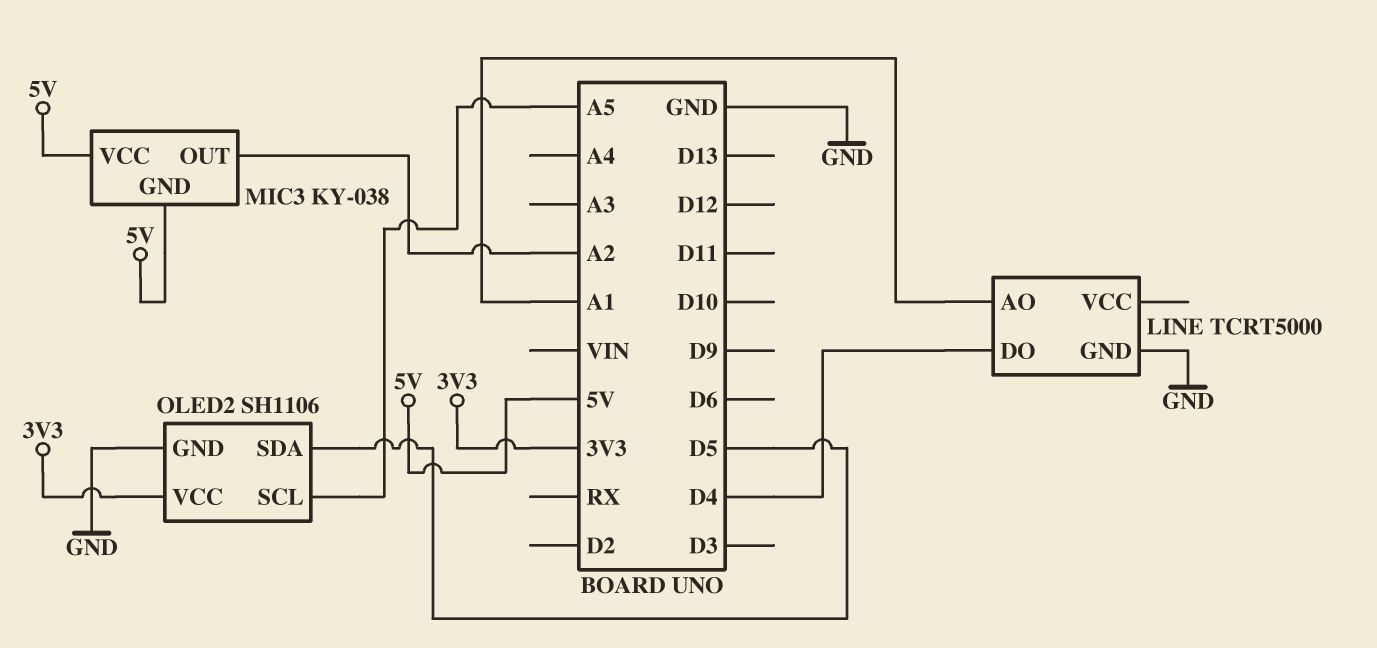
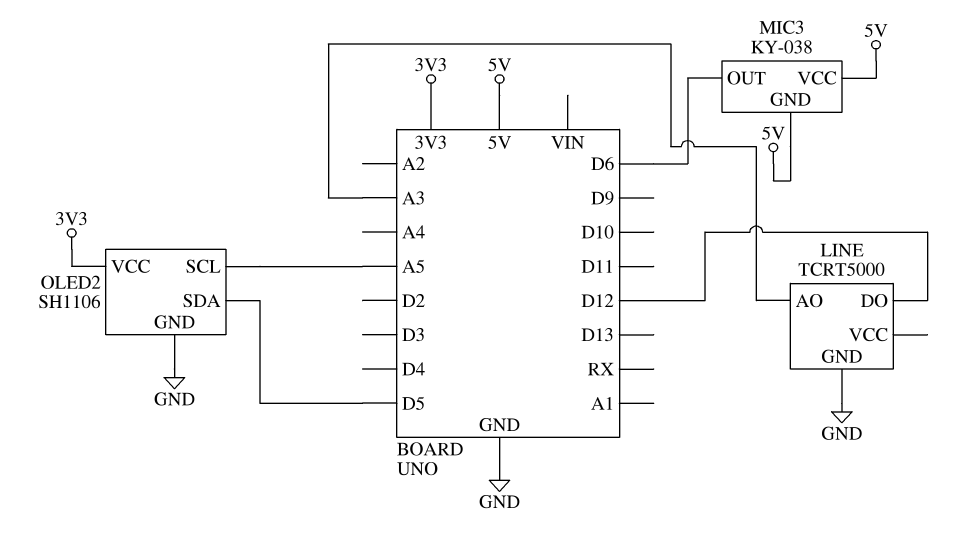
LINE pin AO: A1 -> A3
LINE pin DO: D4 -> D12
MIC3 pin OUT: A2 -> D6

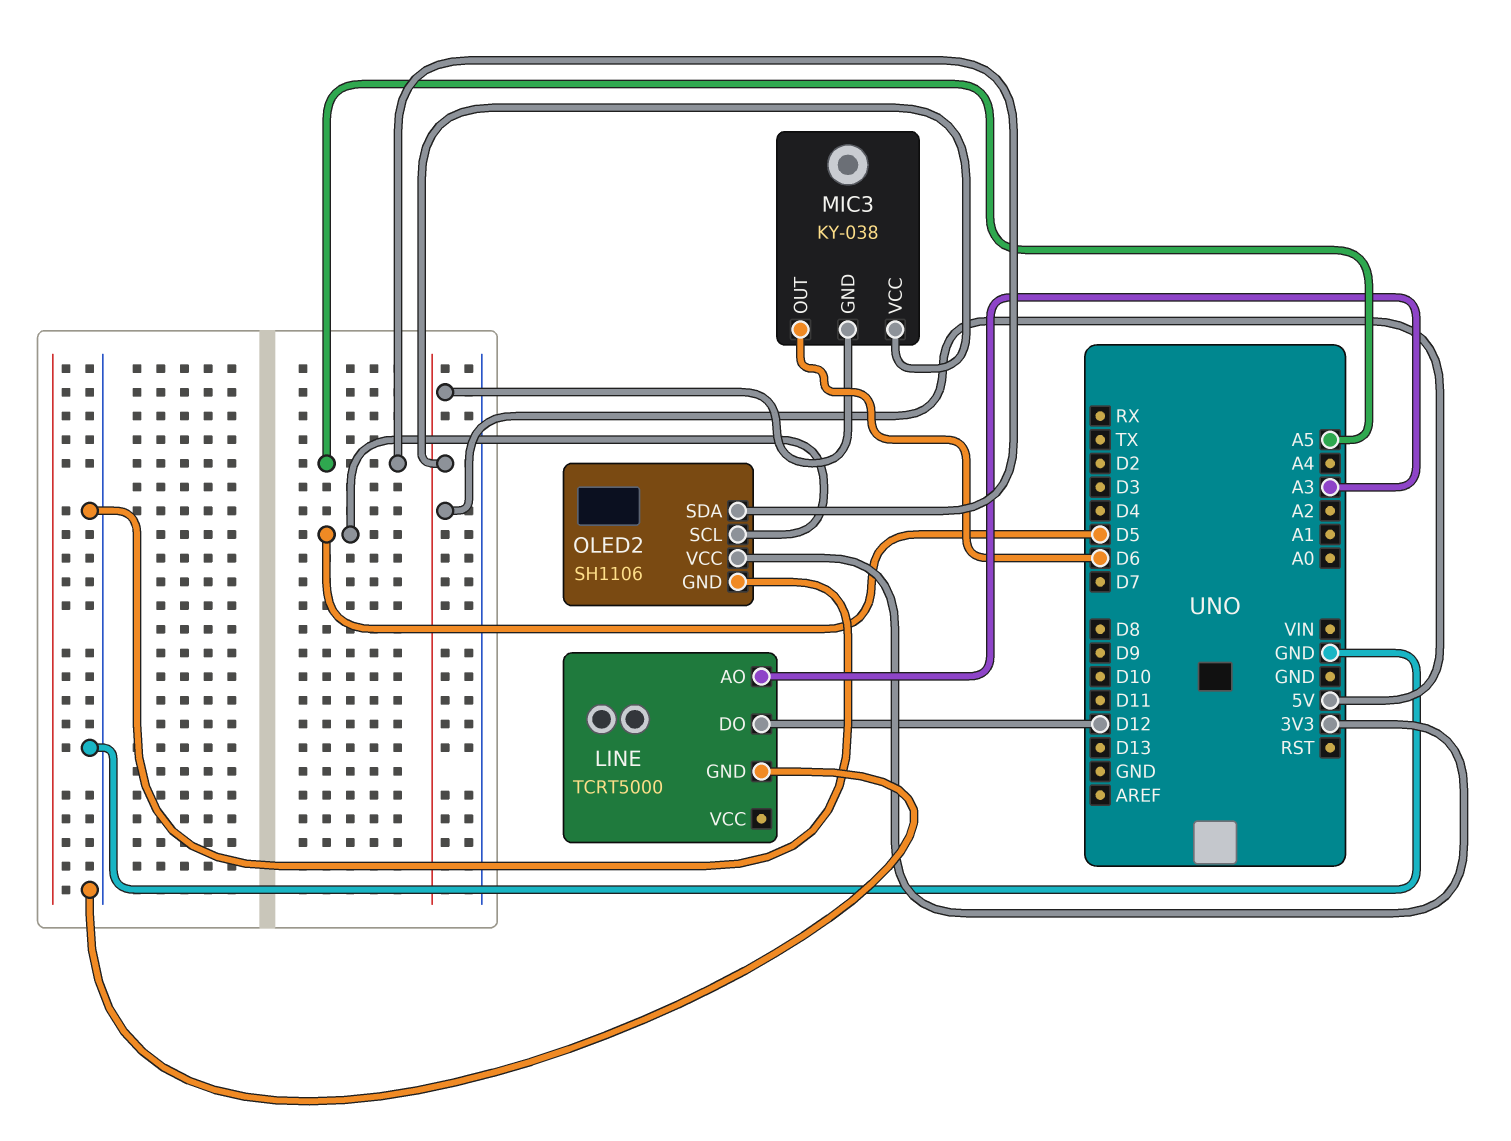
OLED2 pin SCL: A5 -> D5
OLED2 pin SDA: D5 -> A5

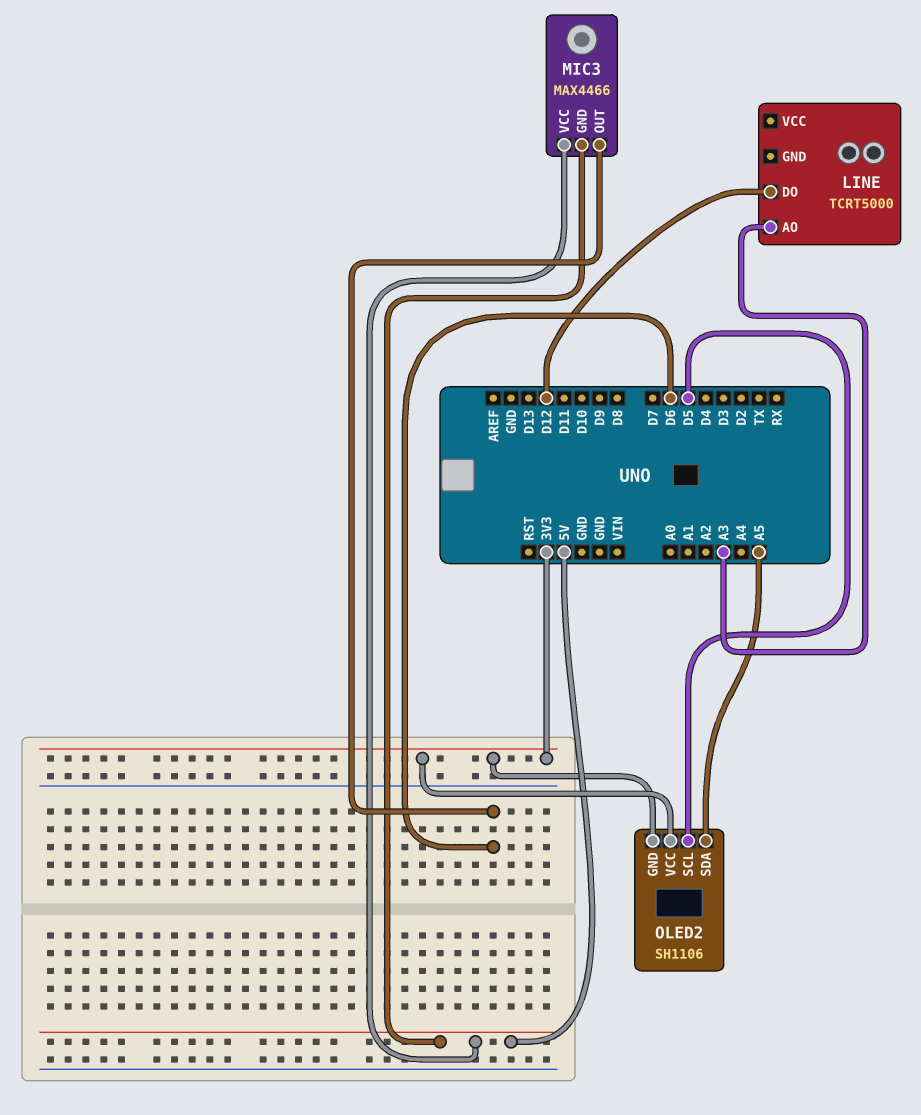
LINE pin GND: GND -> none
MIC3: KY-038 -> MAX4466
OLED2 pin GND: GND -> 3V3

